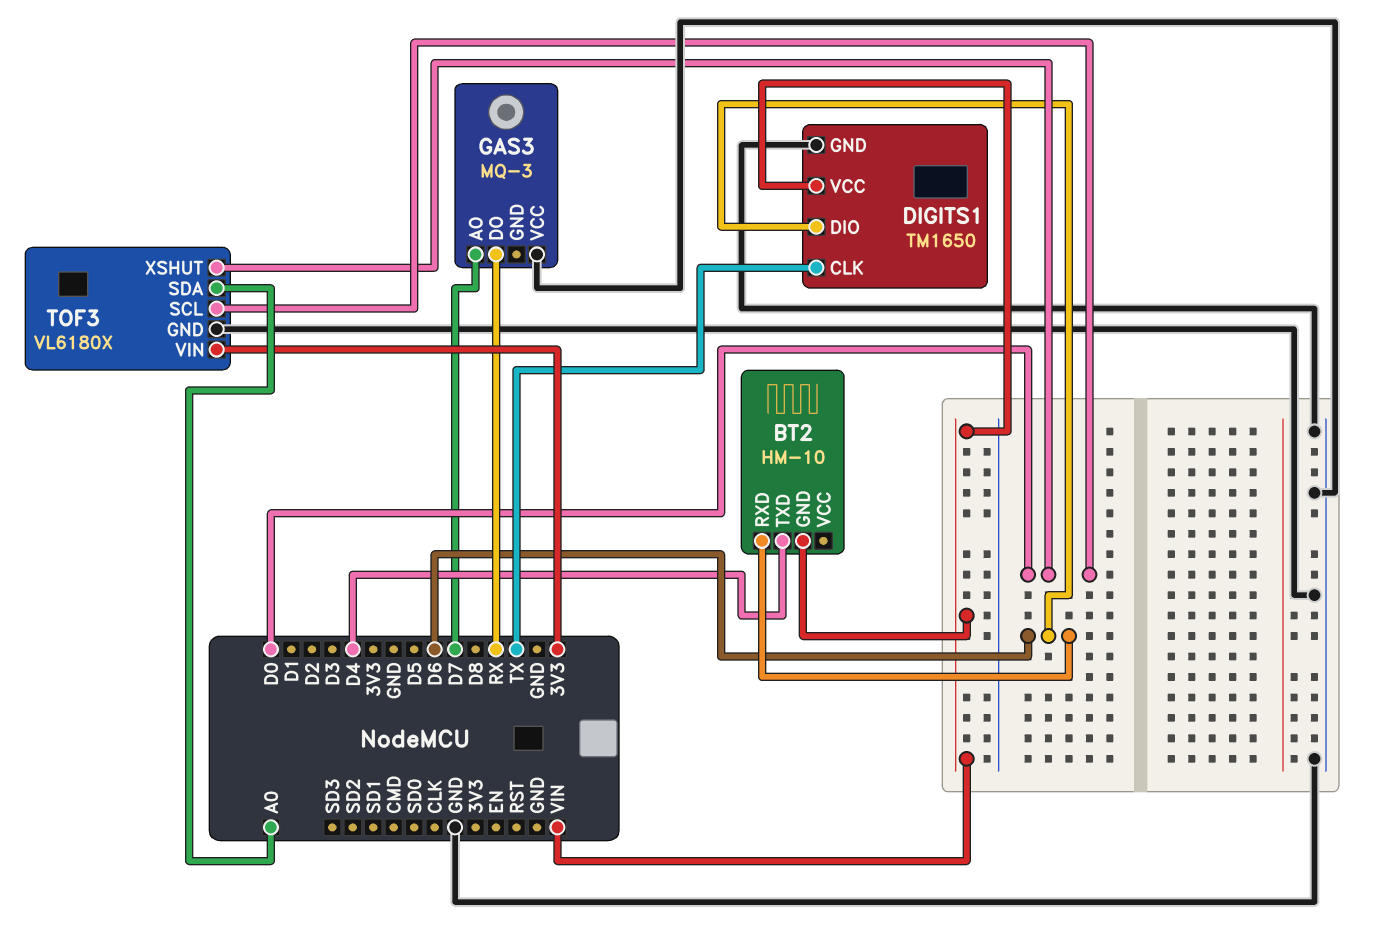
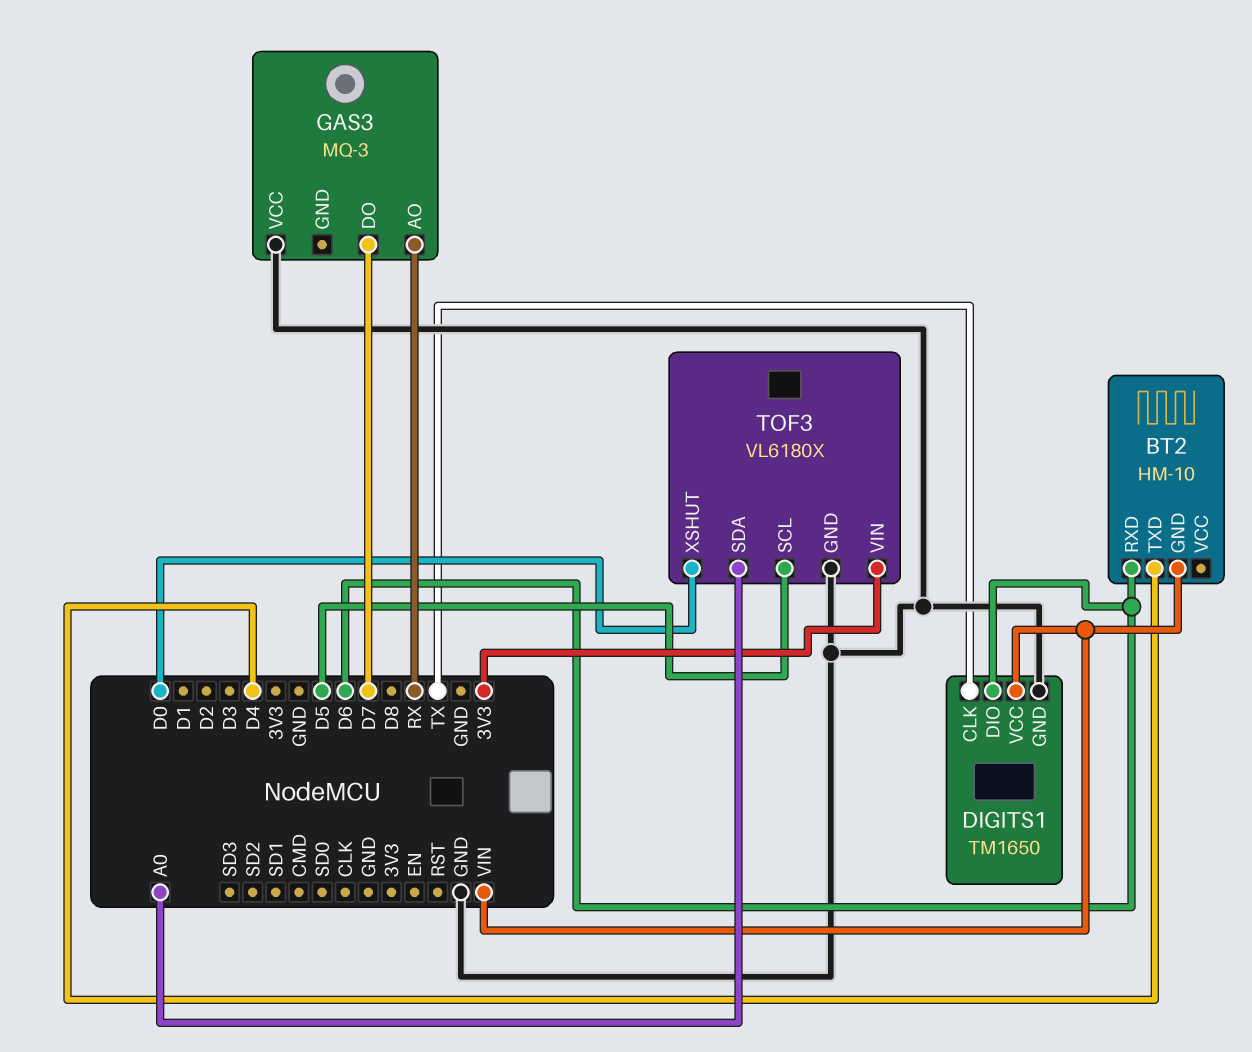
GAS3 pin AO: D7 -> RX
GAS3 pin DO: RX -> D7
TOF3 pin SCL: D0 -> D5

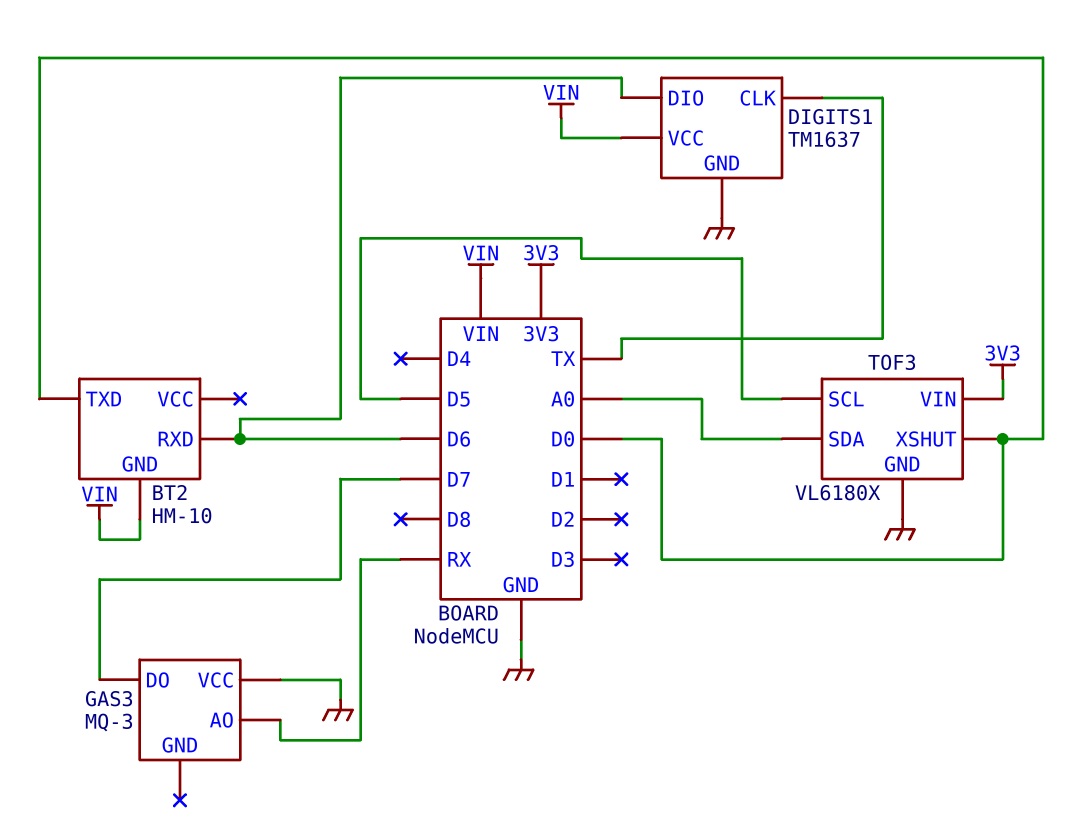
BT2 pin TXD: D4 -> D0
DIGITS1: TM1650 -> TM1637

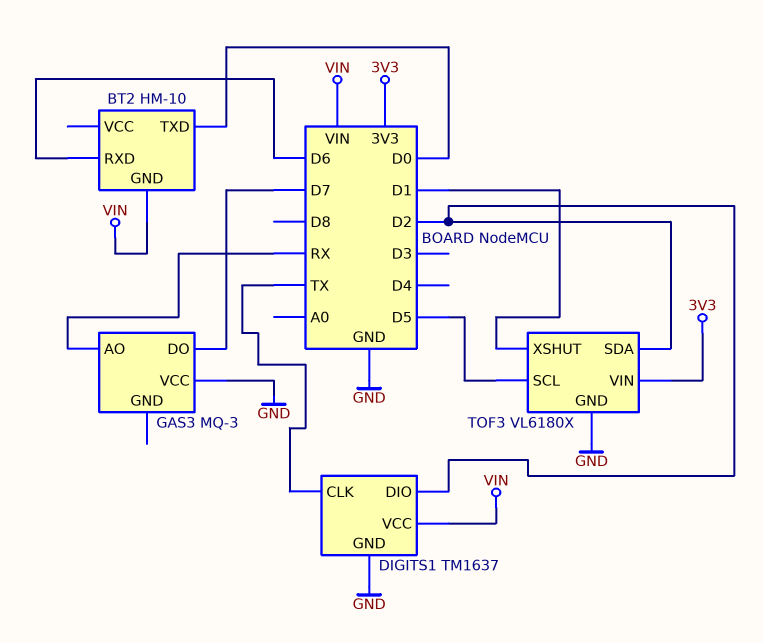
DIGITS1 pin DIO: D6 -> D2
TOF3 pin SDA: A0 -> D2
TOF3 pin XSHUT: D0 -> D1

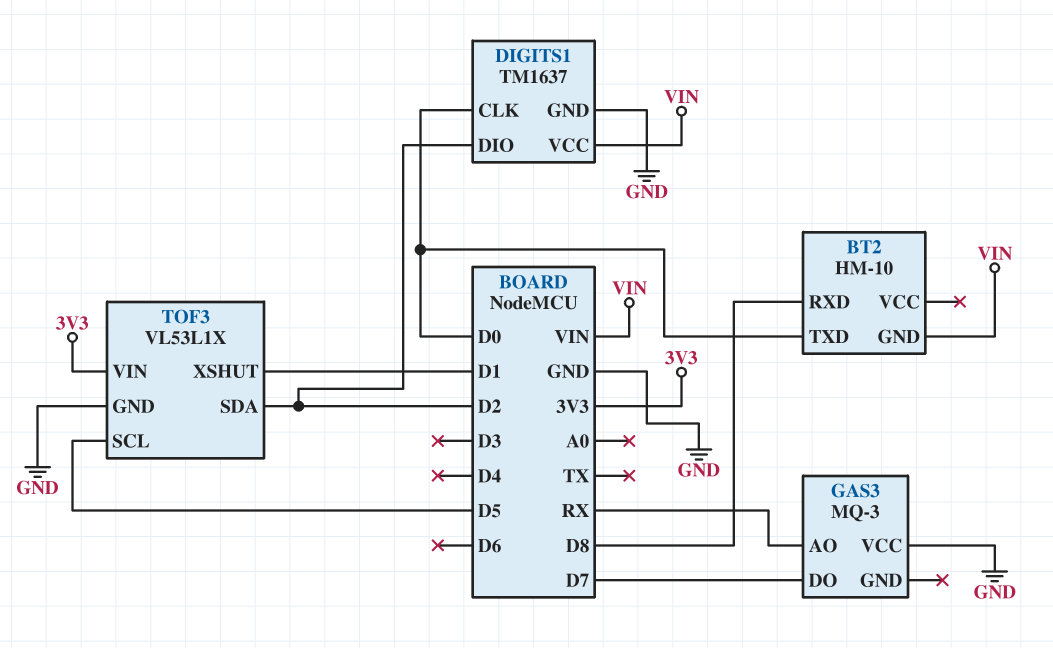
BT2 pin RXD: D6 -> D8
DIGITS1 pin CLK: TX -> D0
TOF3: VL6180X -> VL53L1X

